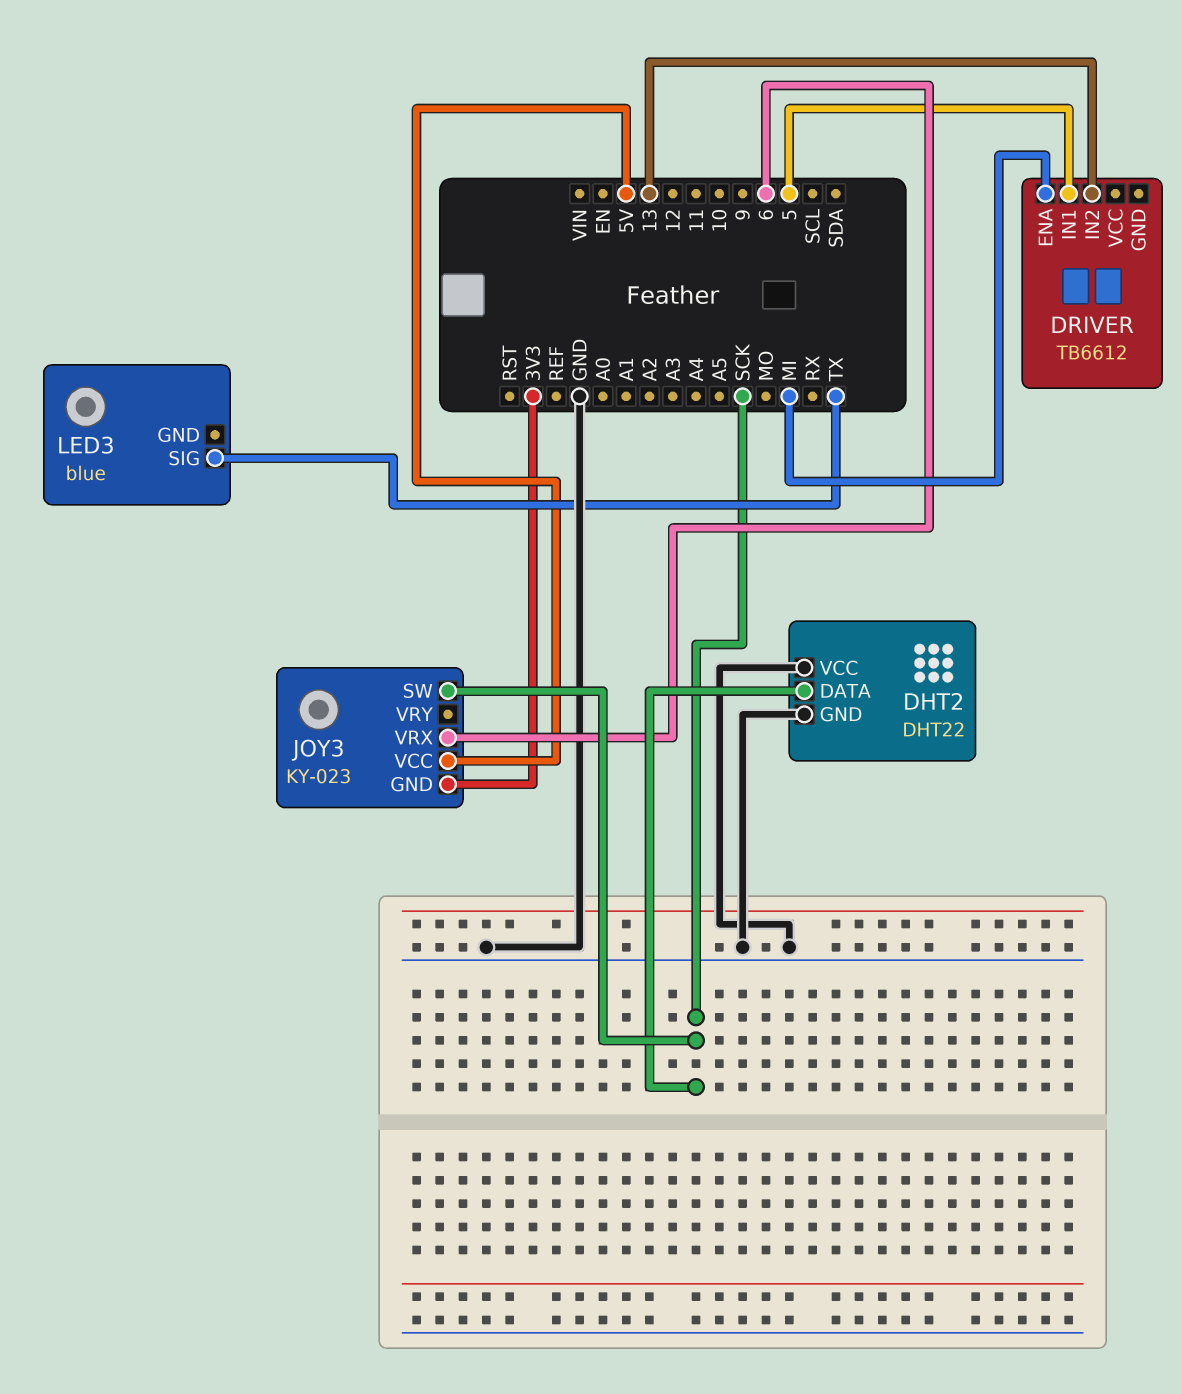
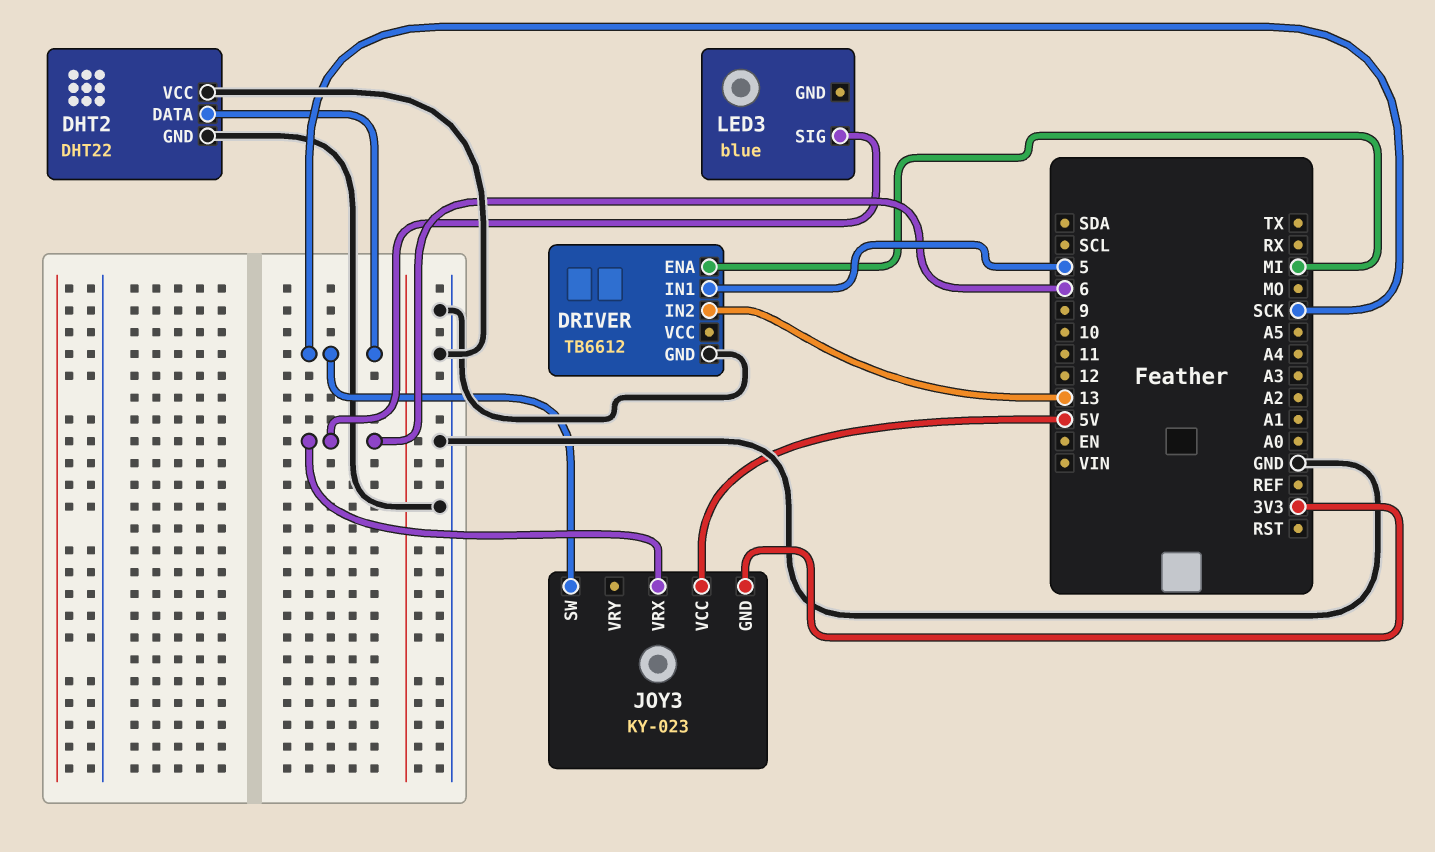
DRIVER pin GND: none -> GND
LED3 pin SIG: TX -> 6

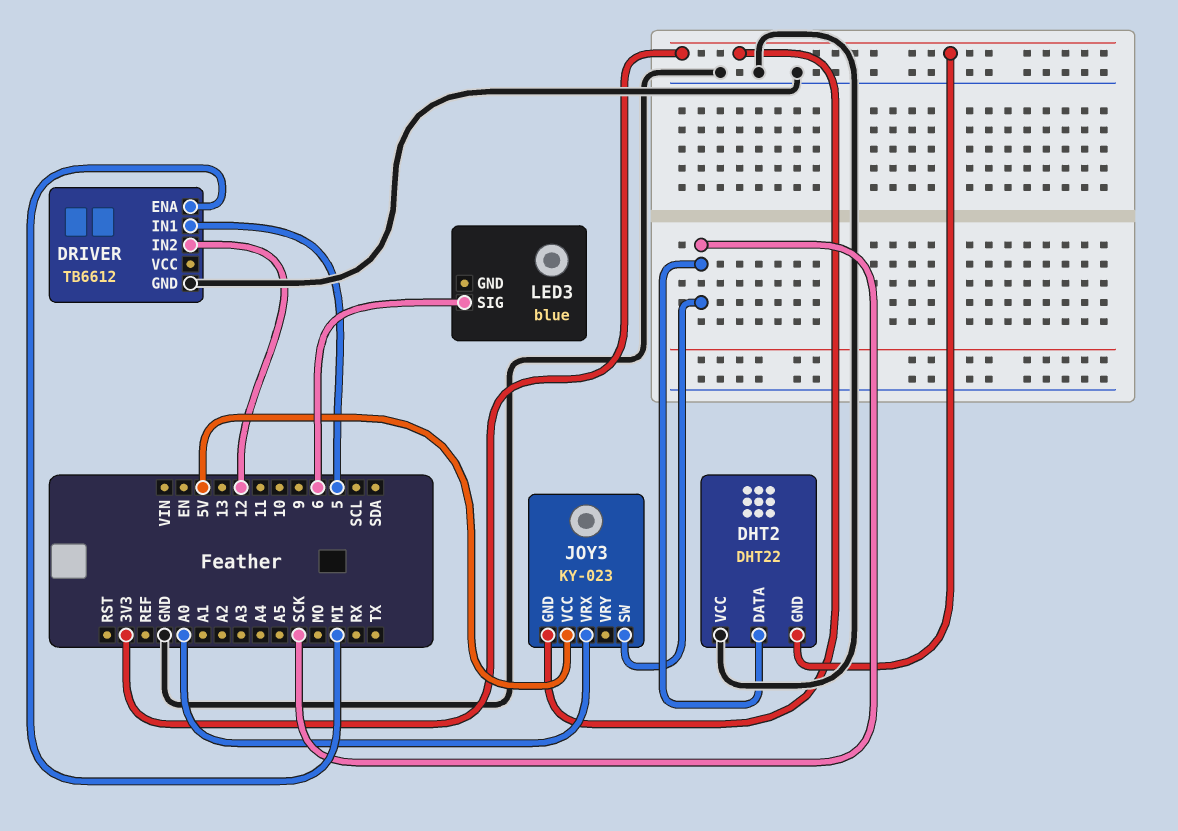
DHT2 pin GND: GND -> 3V3
DRIVER pin IN2: 13 -> 12
JOY3 pin VRX: 6 -> A0

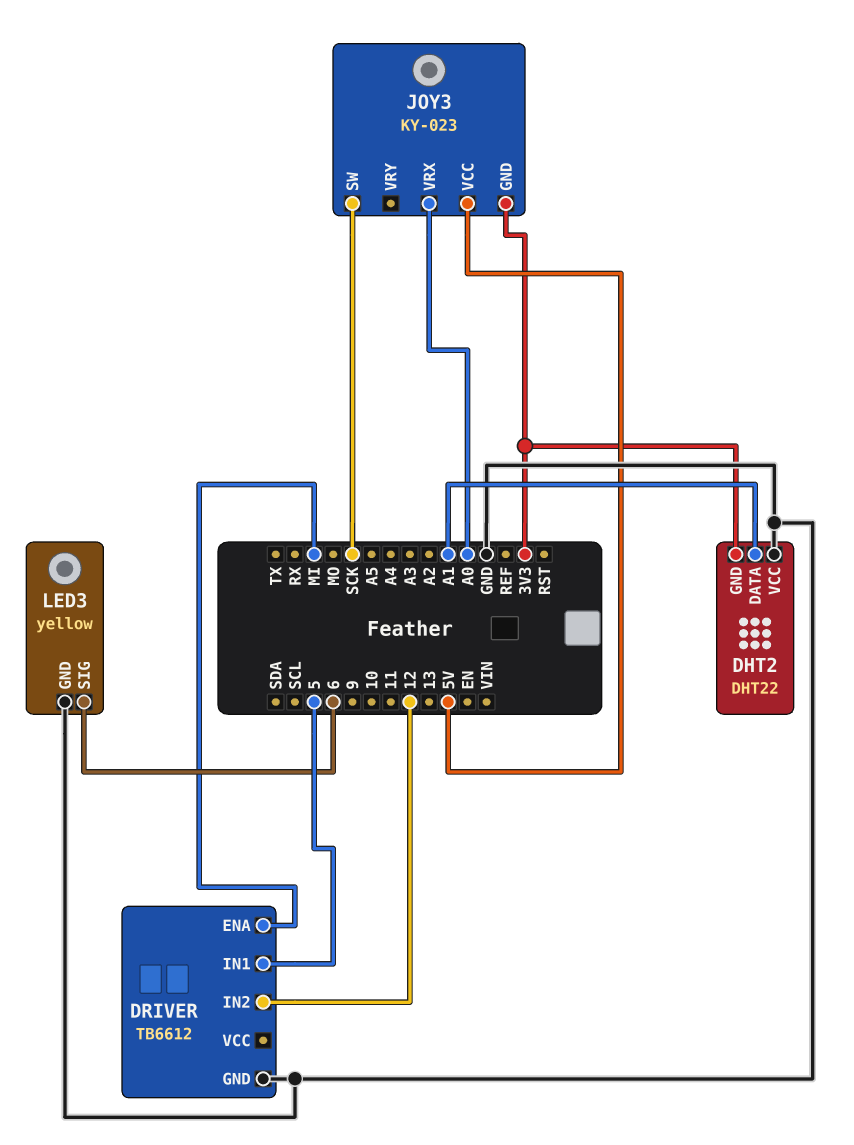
DHT2 pin DATA: SCK -> A1
LED3: blue -> yellow
LED3 pin GND: none -> GND

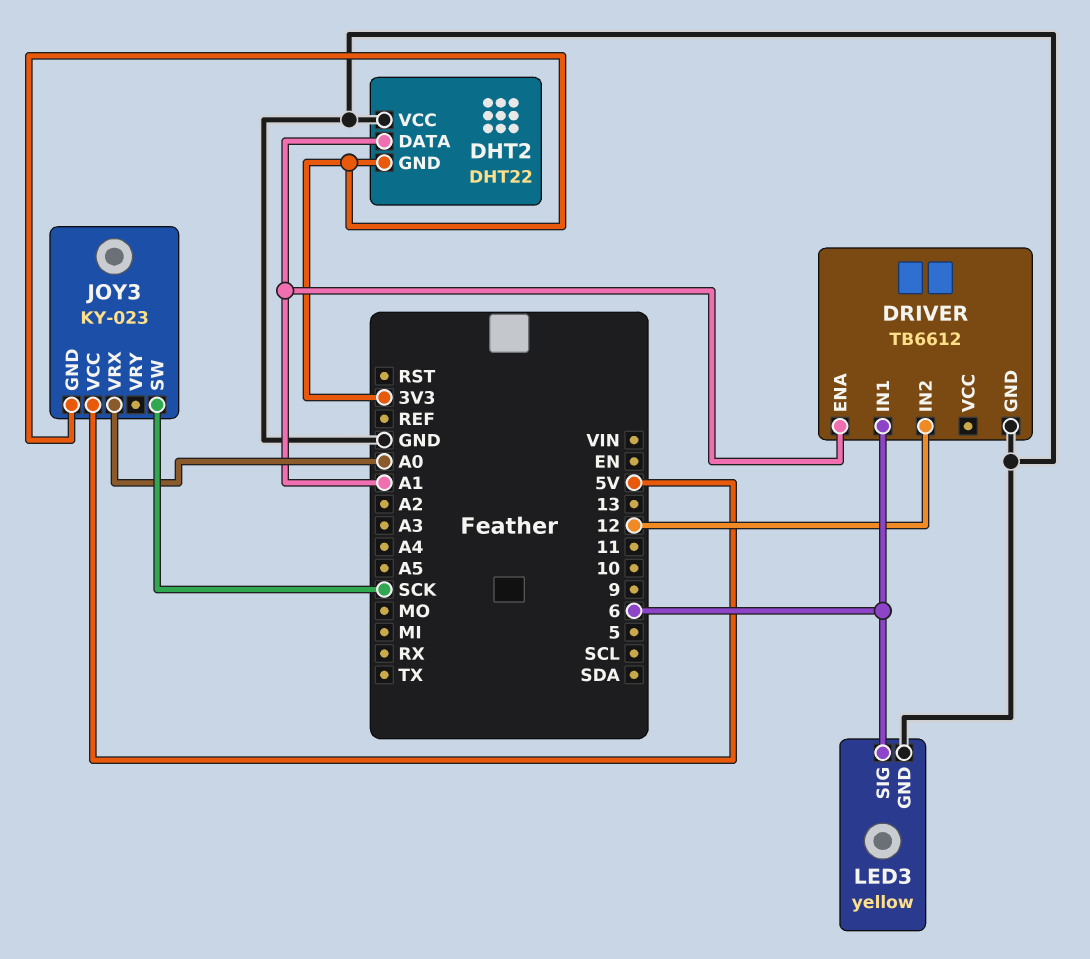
DRIVER pin ENA: MI -> A1
DRIVER pin IN1: 5 -> 6

